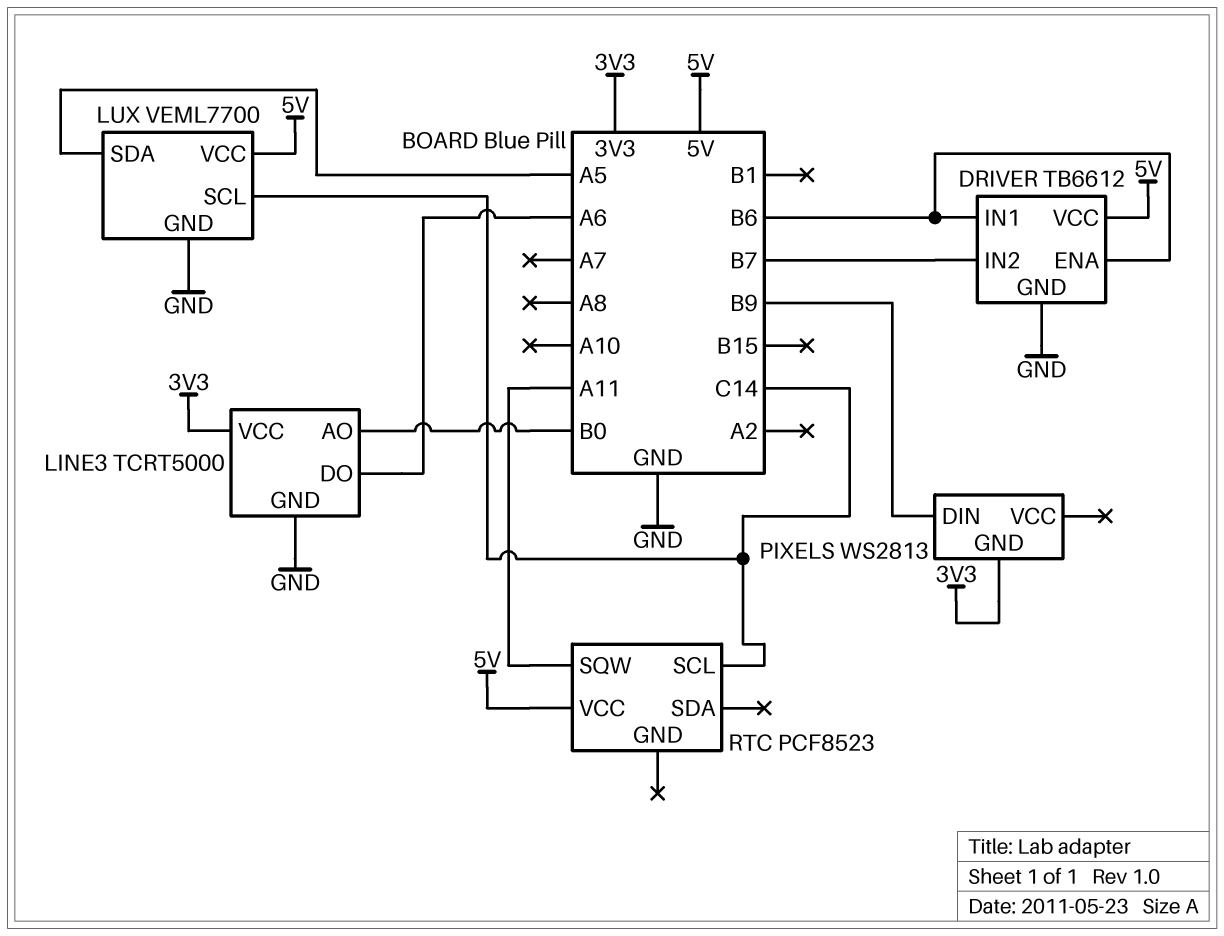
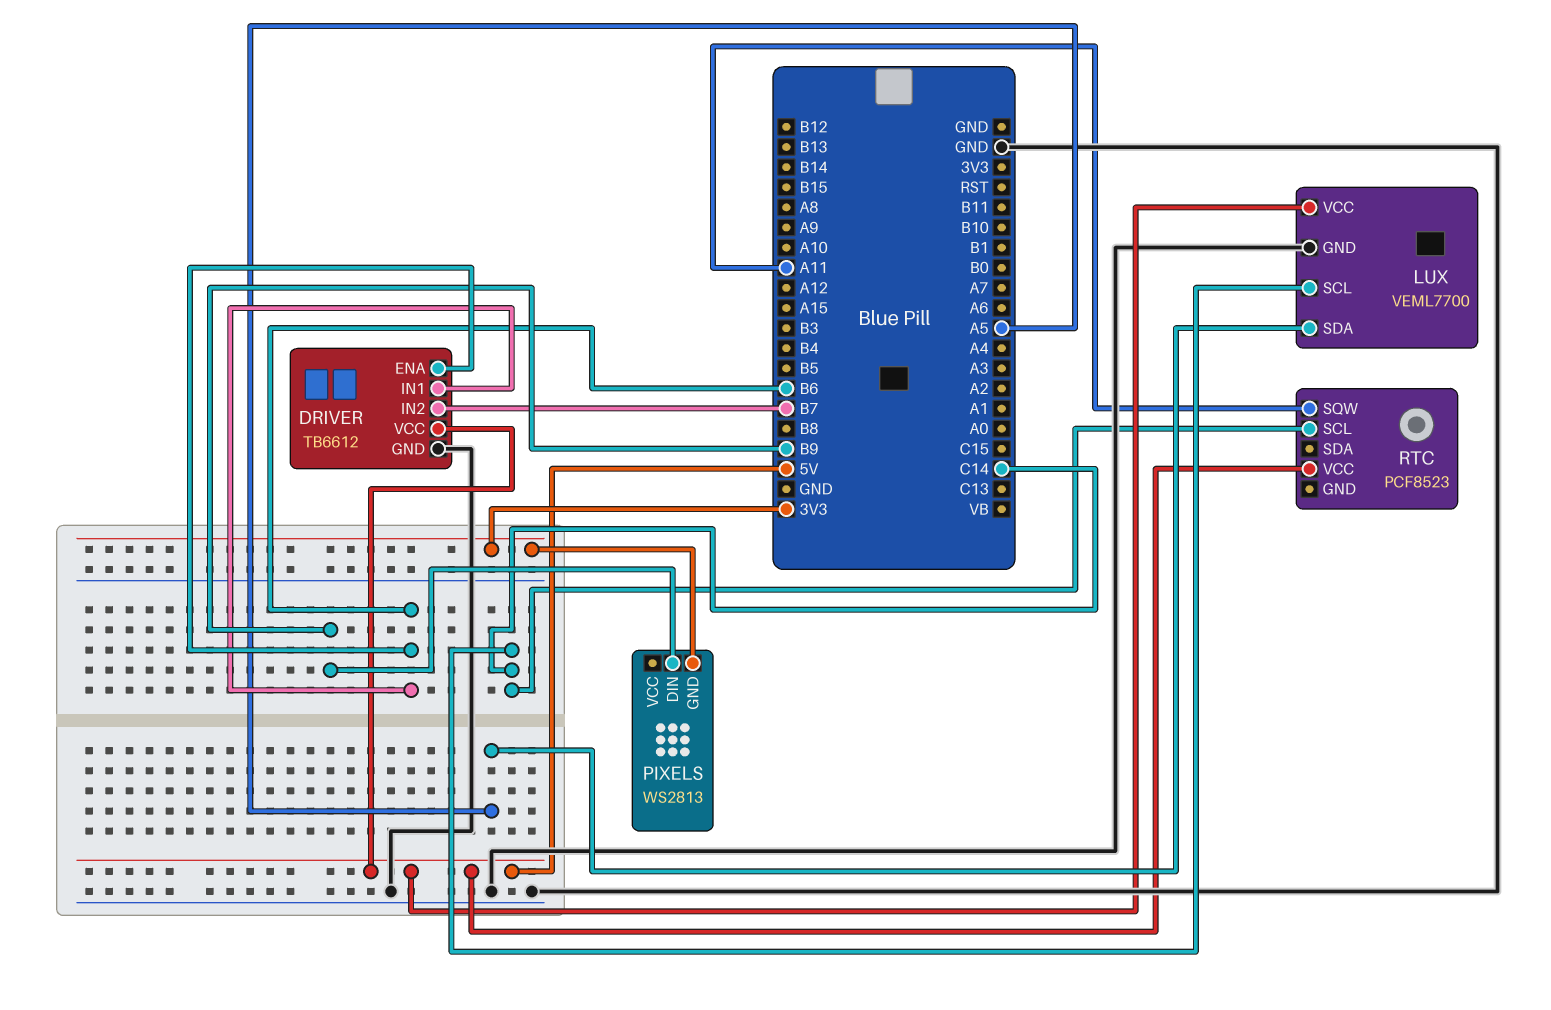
LINE3: TCRT5000 -> none
LINE3 pin AO: B0 -> none
LINE3 pin DO: A6 -> none
LINE3 pin GND: GND -> none
LINE3 pin VCC: 3V3 -> none

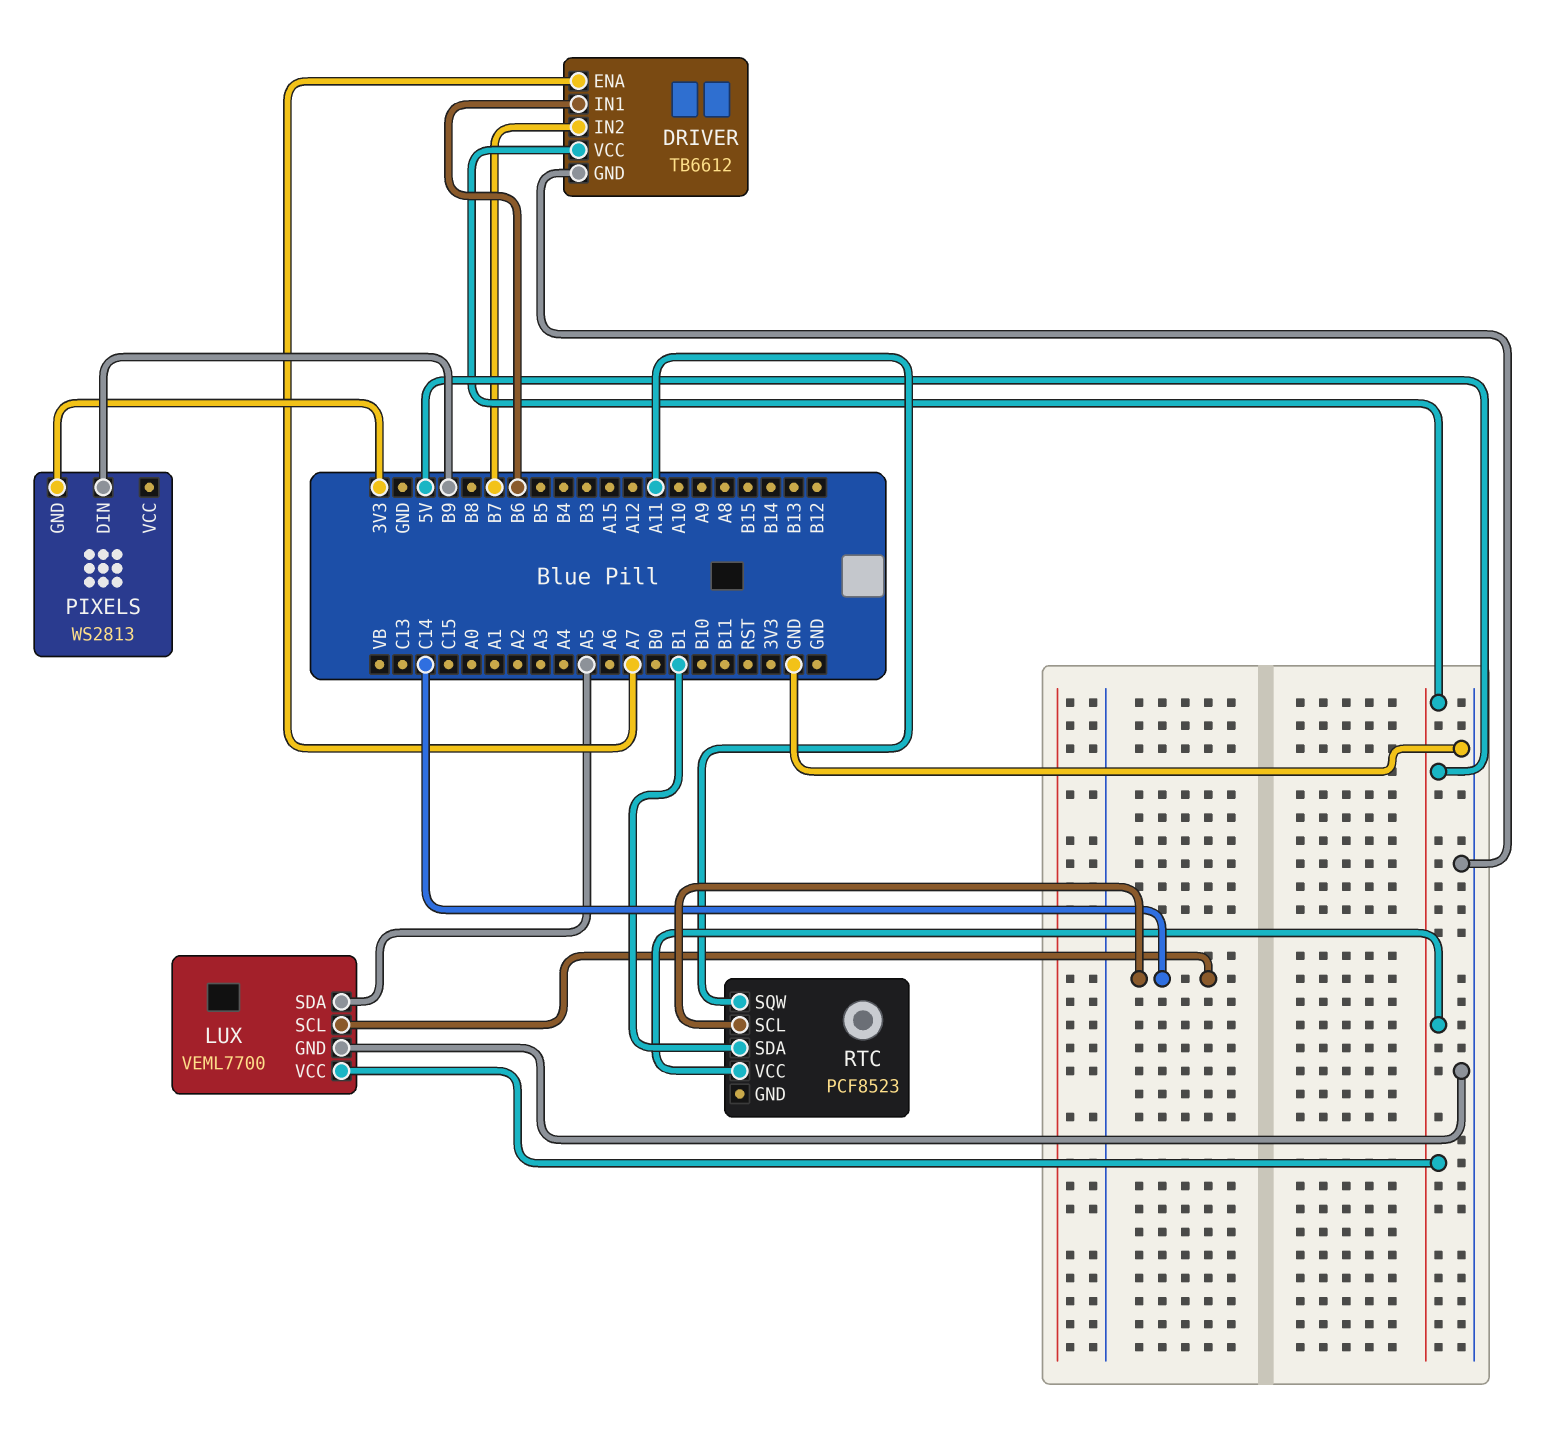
DRIVER pin ENA: B6 -> A7
RTC pin SDA: none -> B1

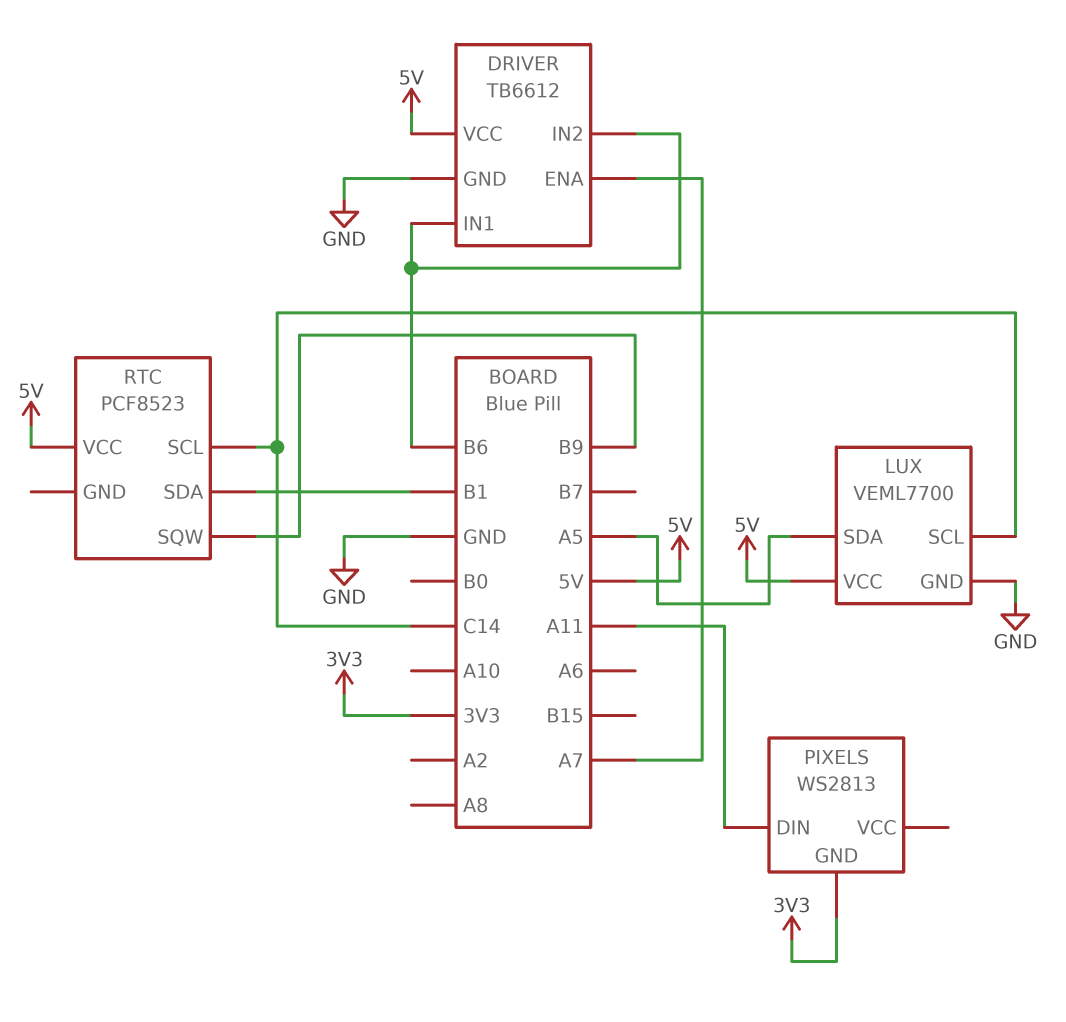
DRIVER pin IN2: B7 -> B6
PIXELS pin DIN: B9 -> A11
RTC pin SQW: A11 -> B9

